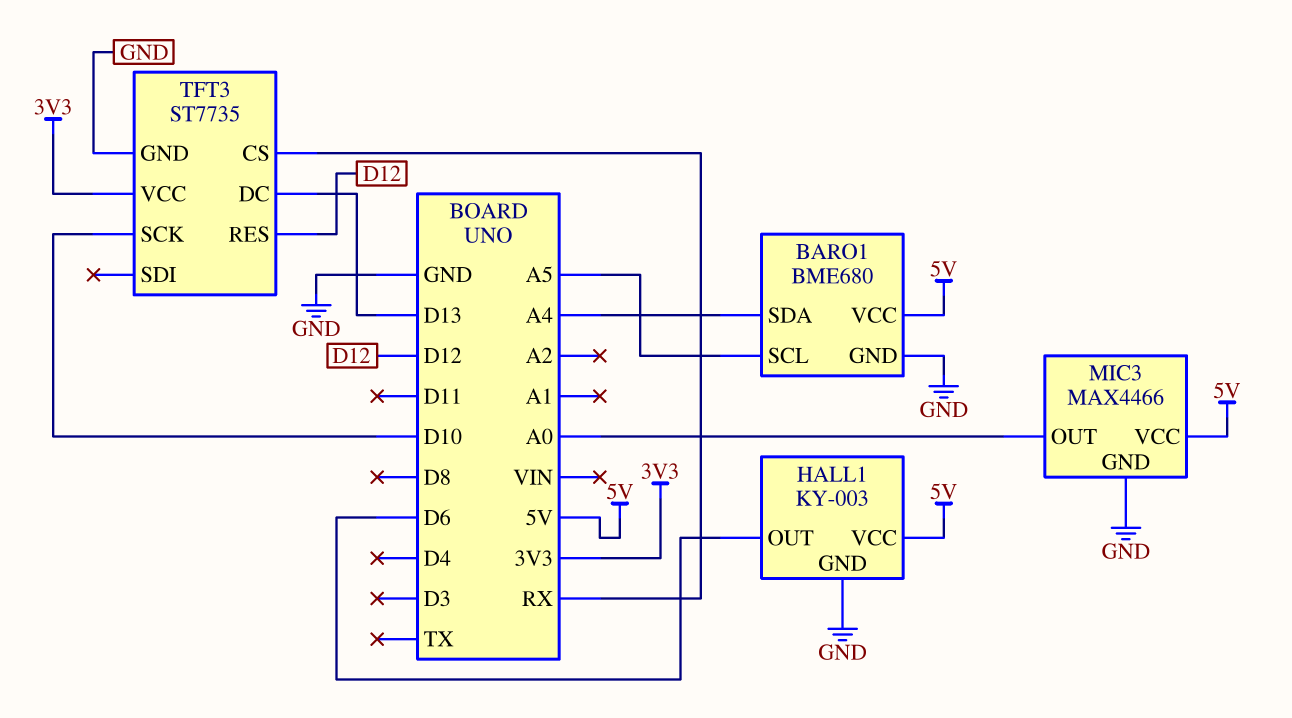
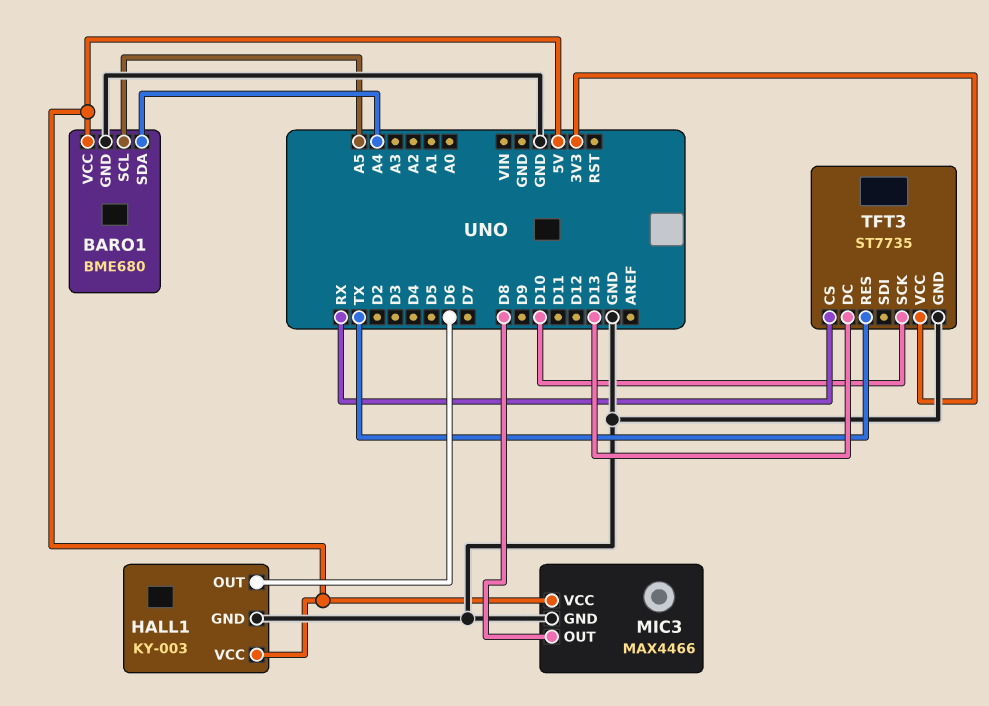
MIC3 pin OUT: A0 -> D8
TFT3 pin RES: D12 -> TX

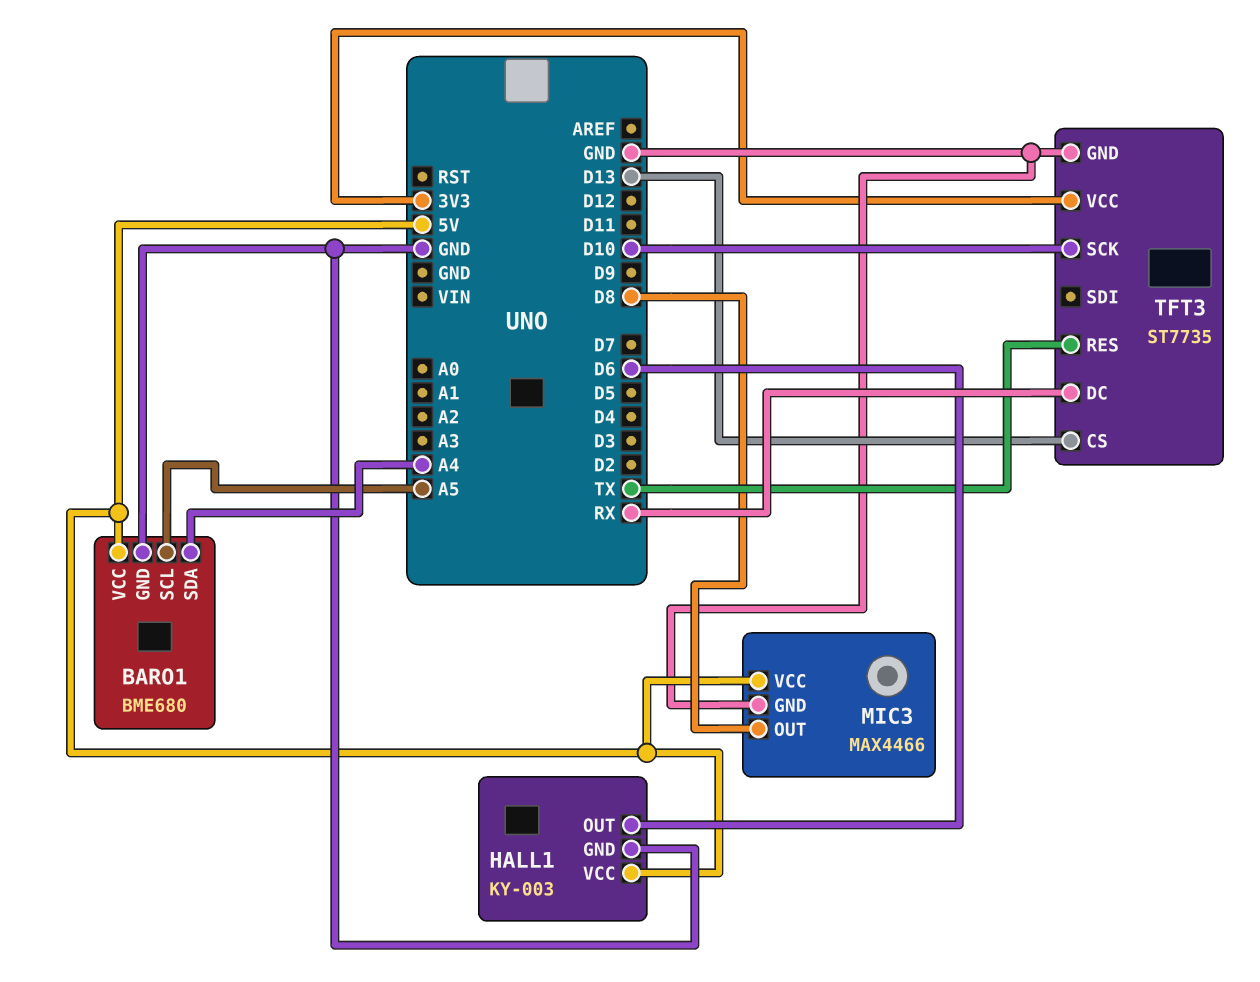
TFT3 pin CS: RX -> D13
TFT3 pin DC: D13 -> RX

